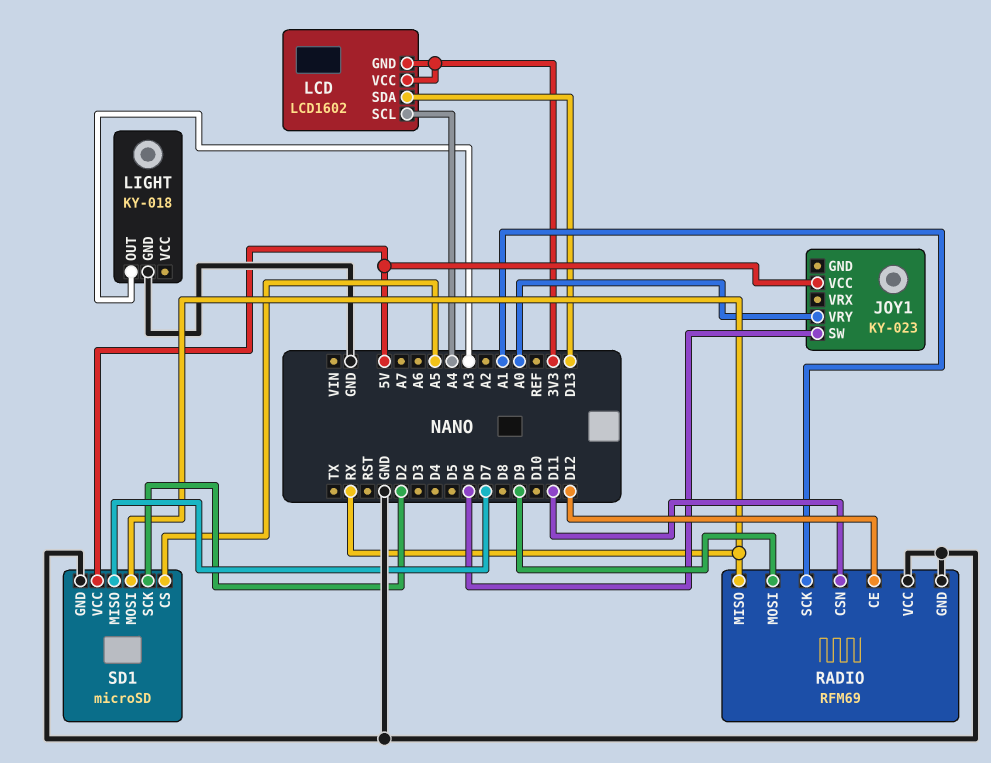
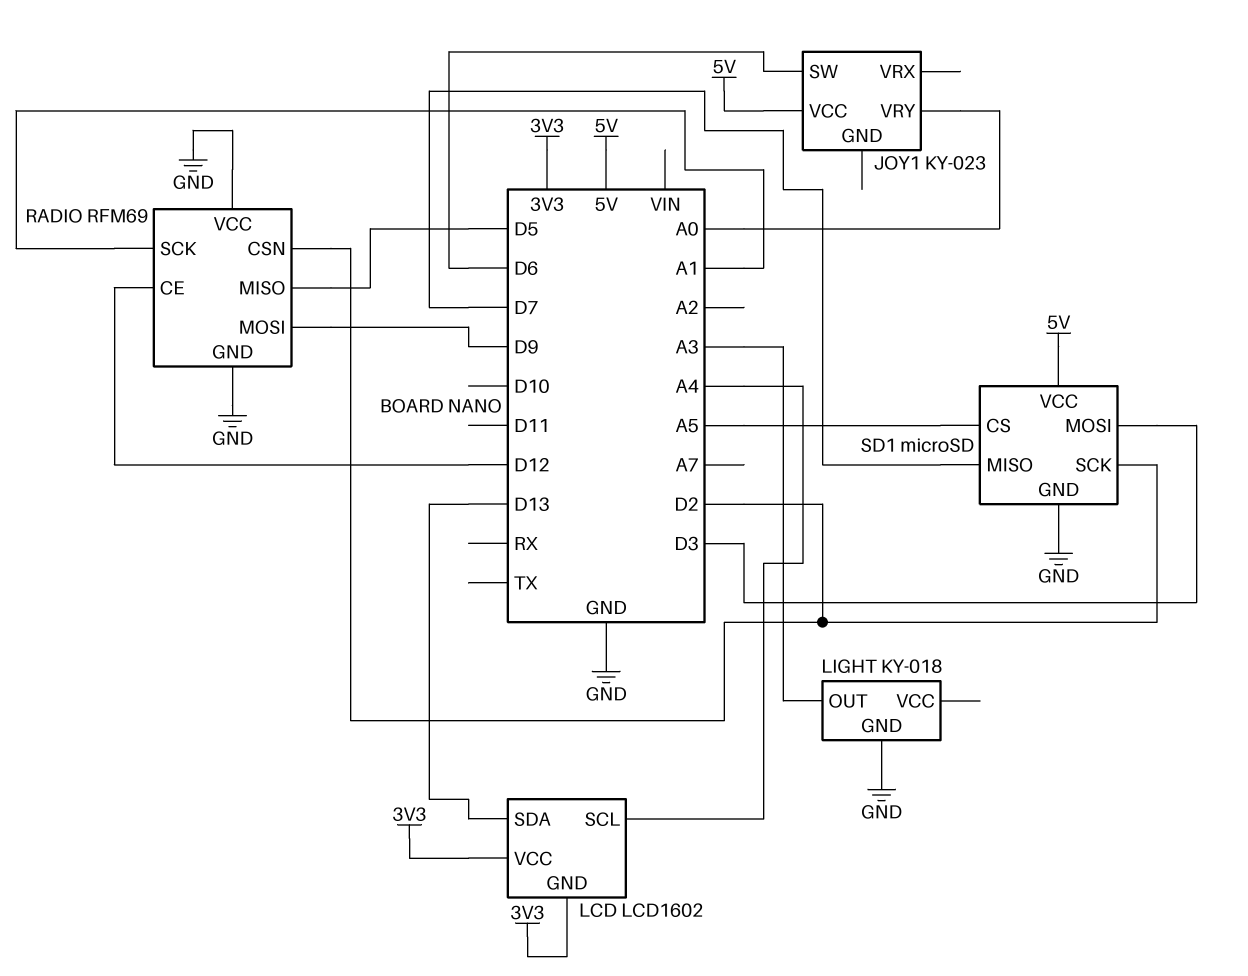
RADIO pin CSN: D11 -> D2
RADIO pin MISO: RX -> D5
SD1 pin MOSI: RX -> D3

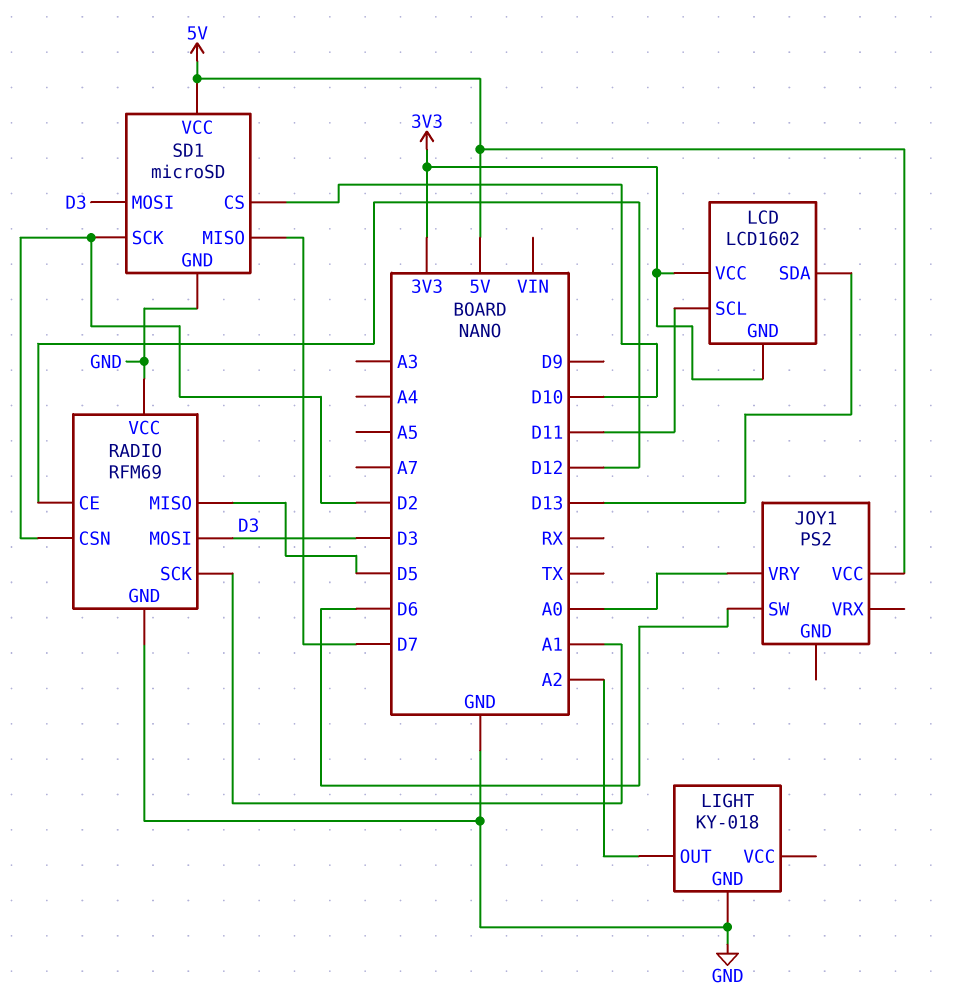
JOY1: KY-023 -> PS2
LCD pin SCL: A4 -> D11
LIGHT pin OUT: A3 -> A2
RADIO pin MOSI: D9 -> D3
SD1 pin CS: A5 -> D10

